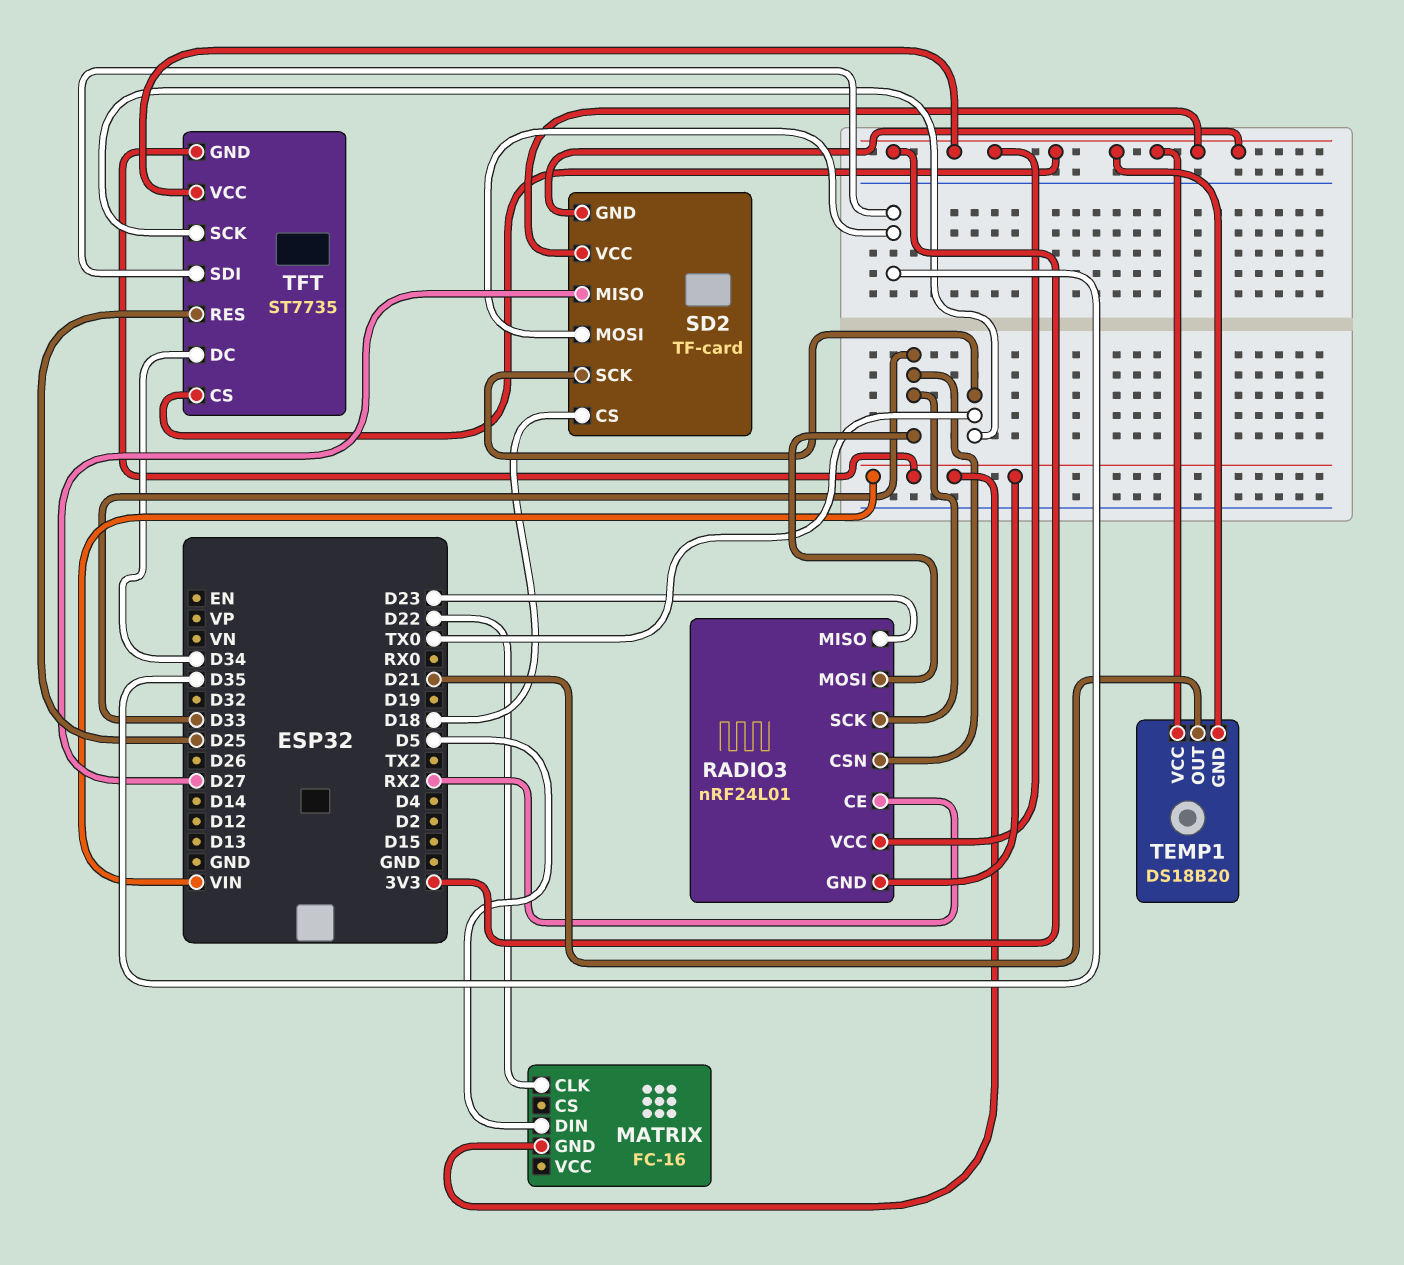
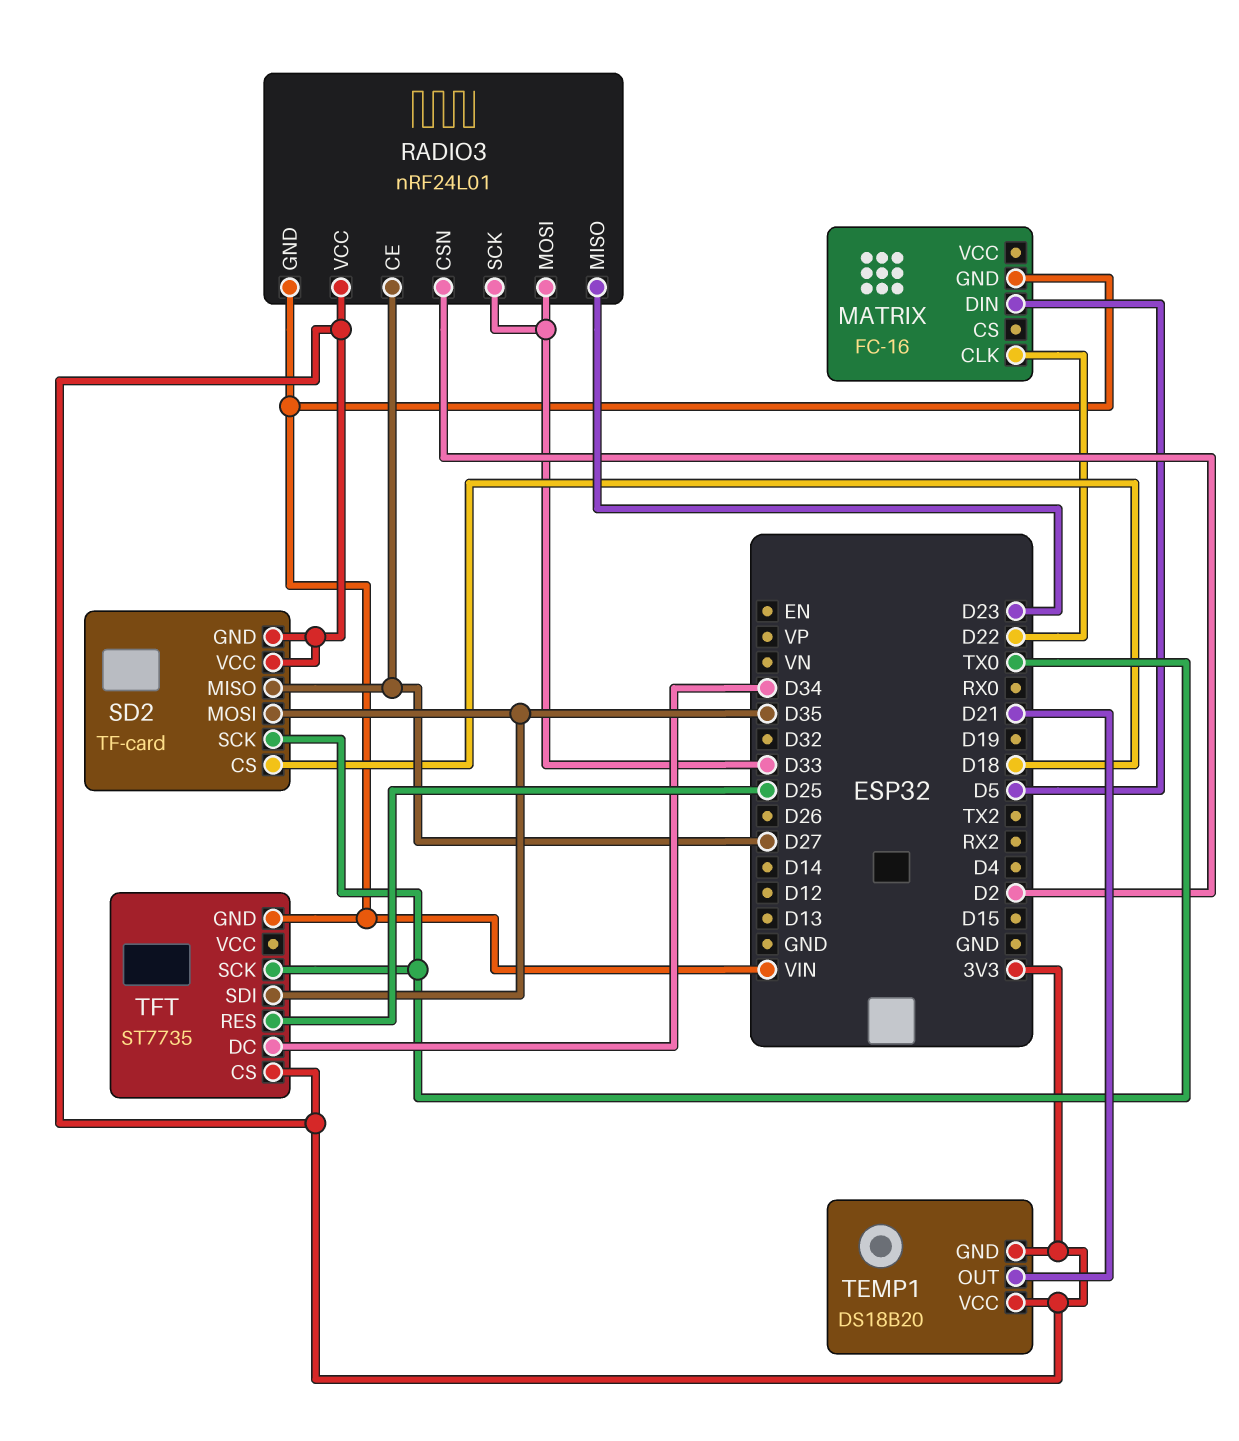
RADIO3 pin CE: RX2 -> D27
RADIO3 pin CSN: D33 -> D2
TFT pin VCC: 3V3 -> none

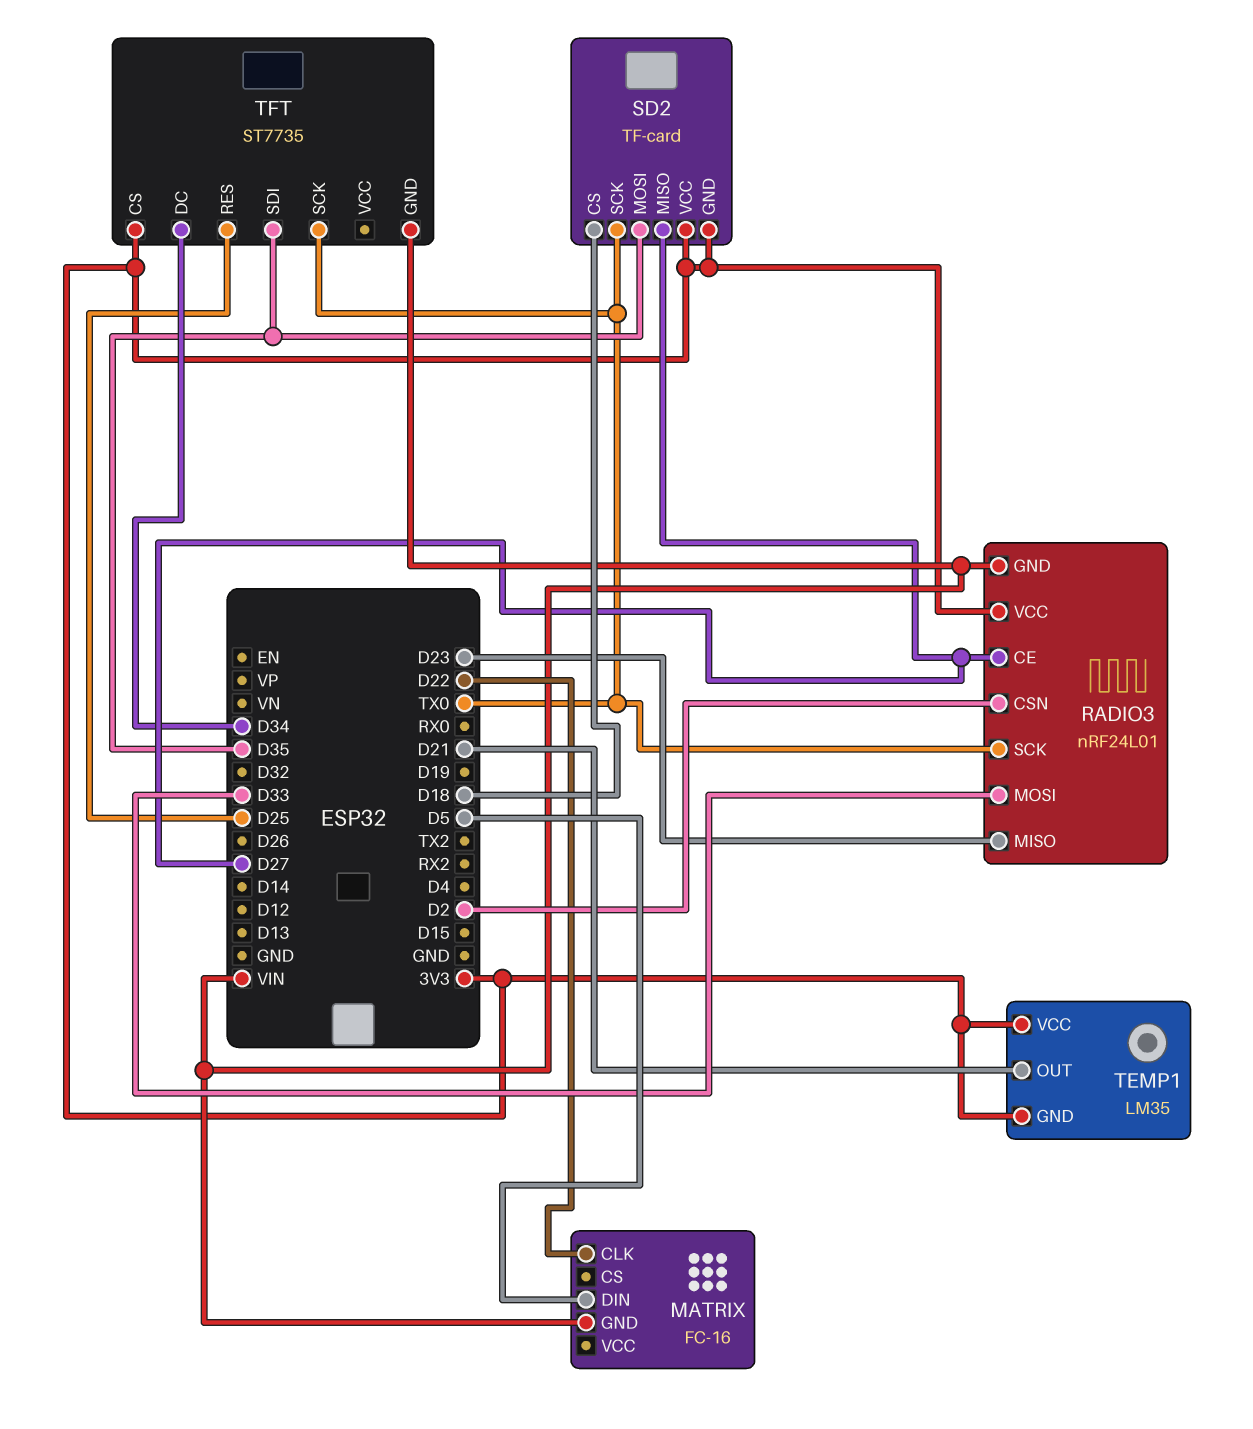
RADIO3 pin SCK: D33 -> TX0
TEMP1: DS18B20 -> LM35

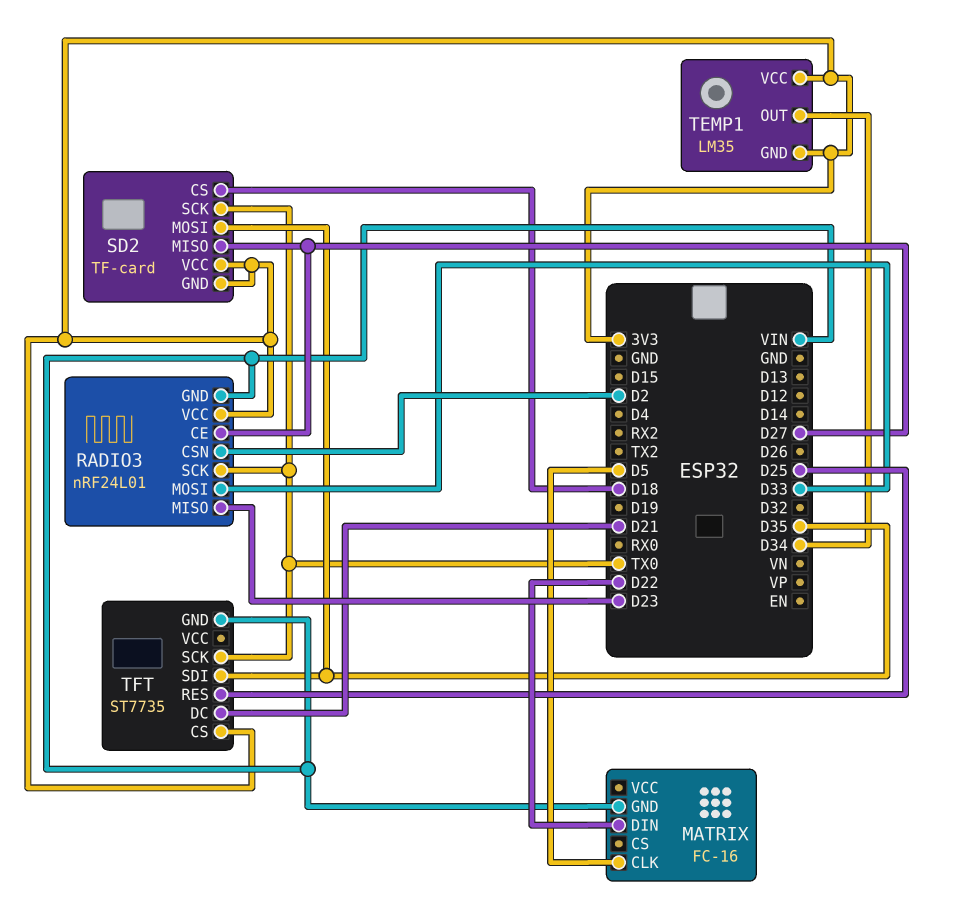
MATRIX pin CLK: D22 -> D5
MATRIX pin DIN: D5 -> D22
TEMP1 pin OUT: D21 -> D34
TFT pin DC: D34 -> D21

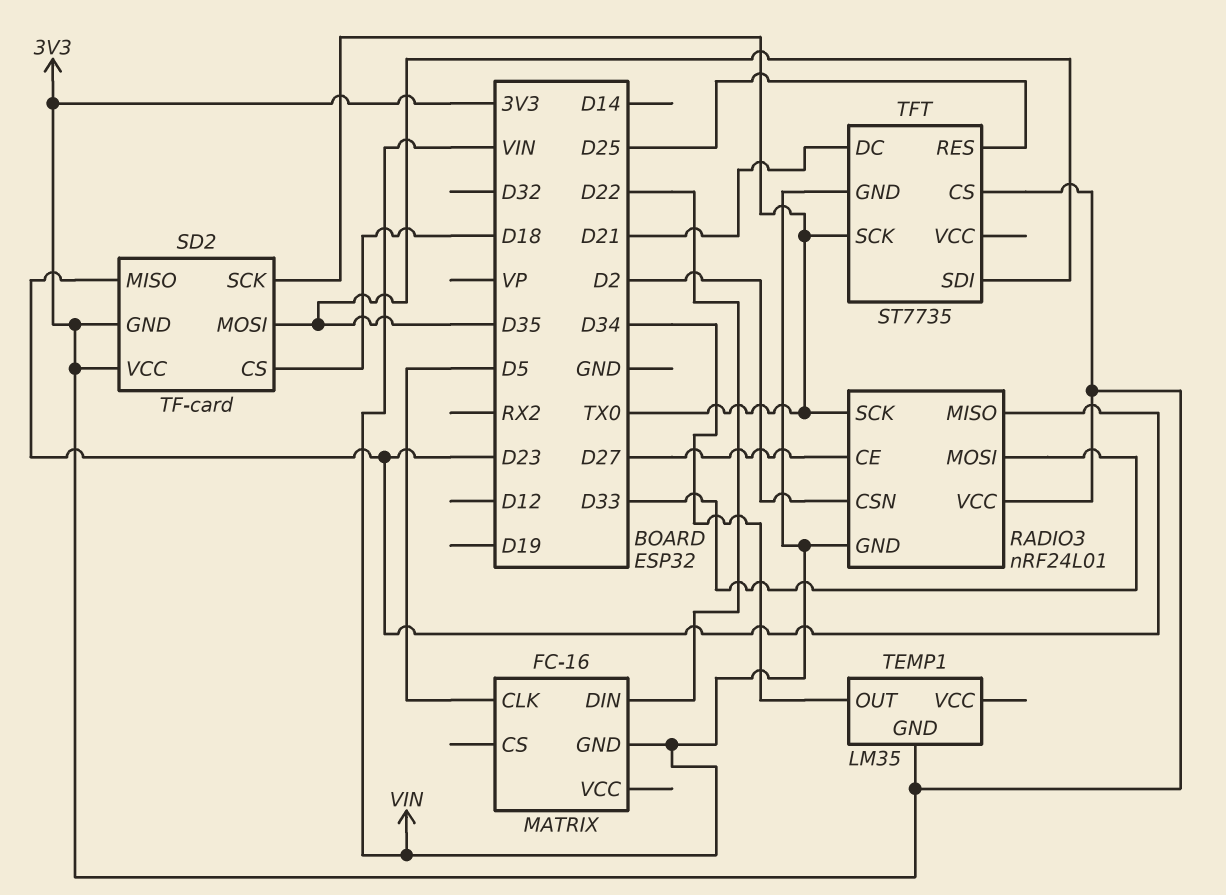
SD2 pin MISO: D27 -> D23
TEMP1 pin VCC: 3V3 -> none

